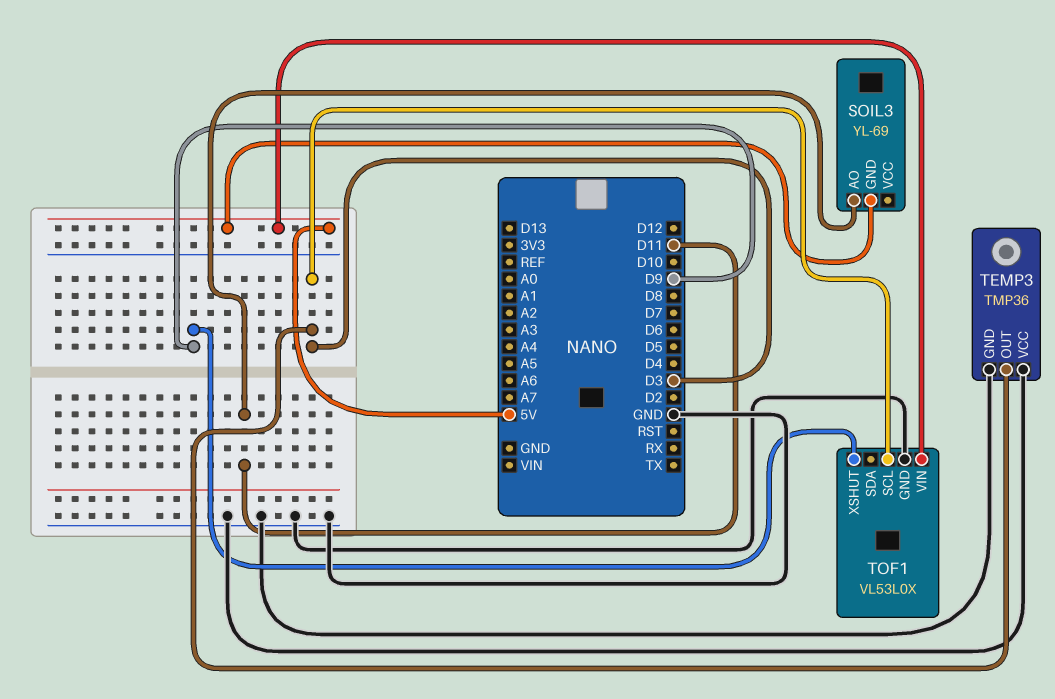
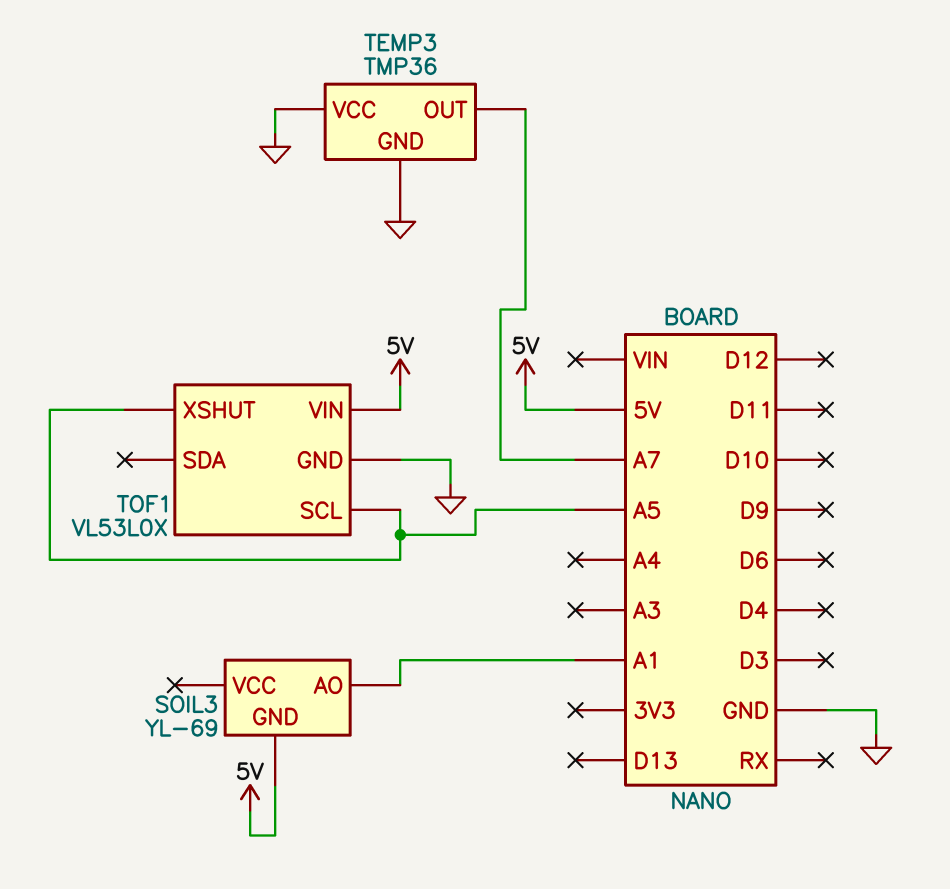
SOIL3 pin AO: D11 -> A1
TEMP3 pin OUT: D3 -> A7
TOF1 pin SCL: D3 -> A5
TOF1 pin XSHUT: D9 -> A5

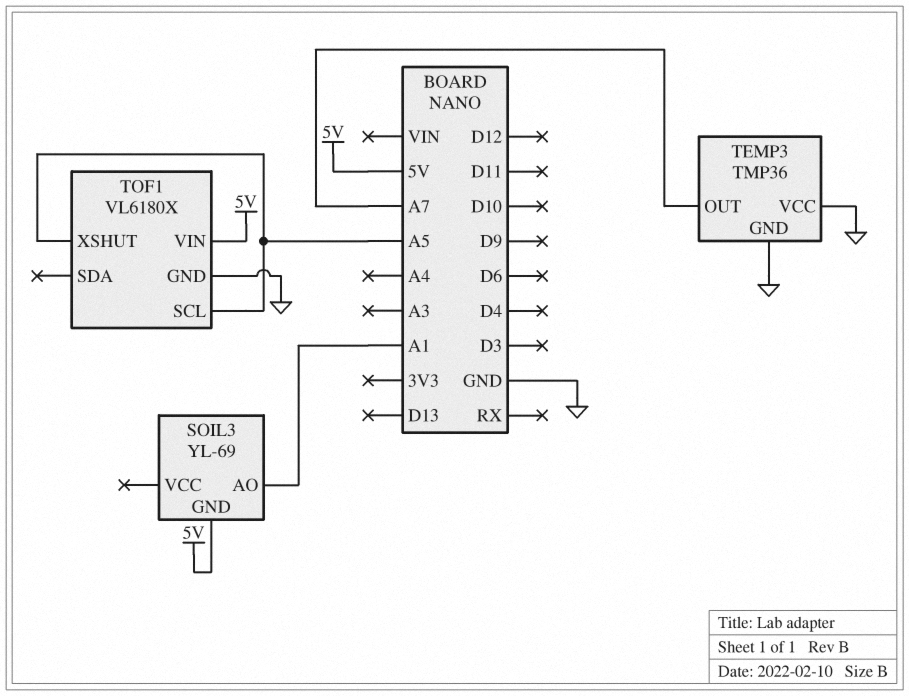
TOF1: VL53L0X -> VL6180X

